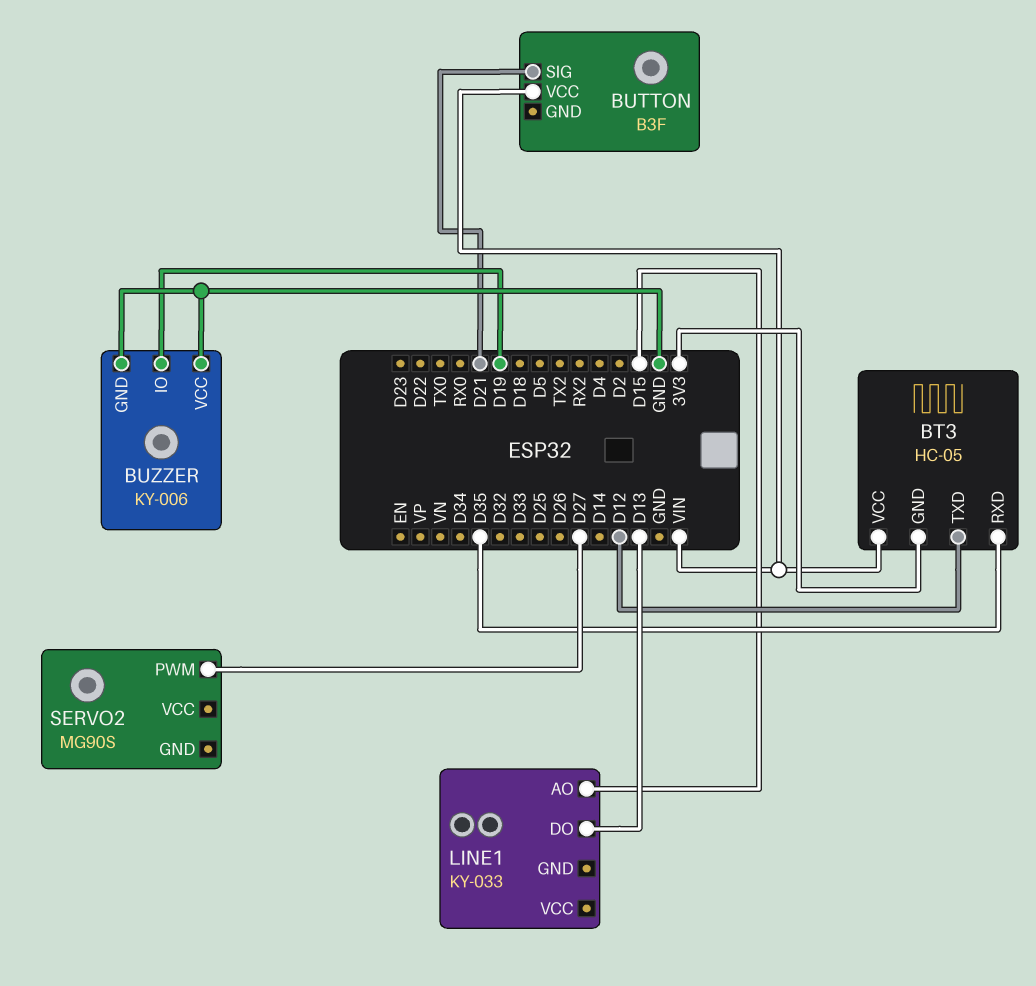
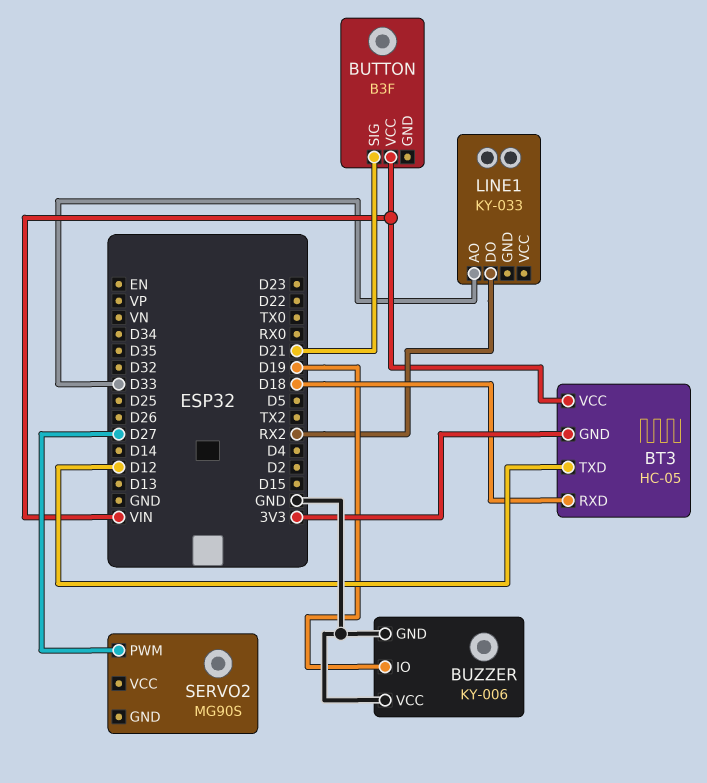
BT3 pin RXD: D35 -> D18
LINE1 pin AO: D15 -> D33
LINE1 pin DO: D13 -> RX2

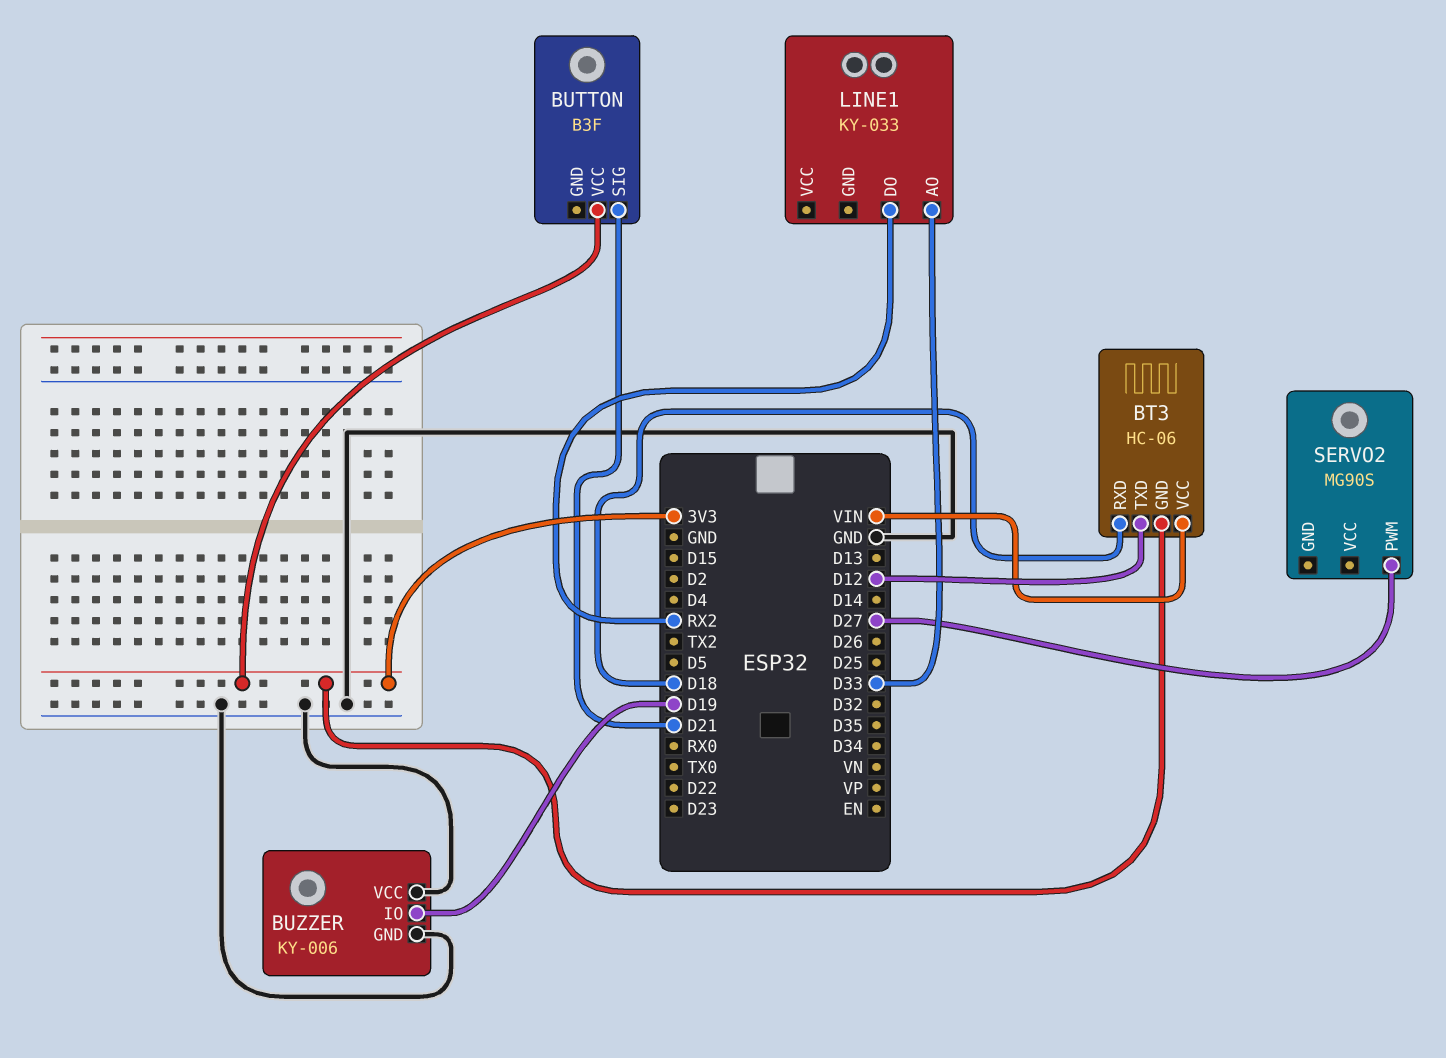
BT3: HC-05 -> HC-06
BUTTON pin VCC: VIN -> 3V3

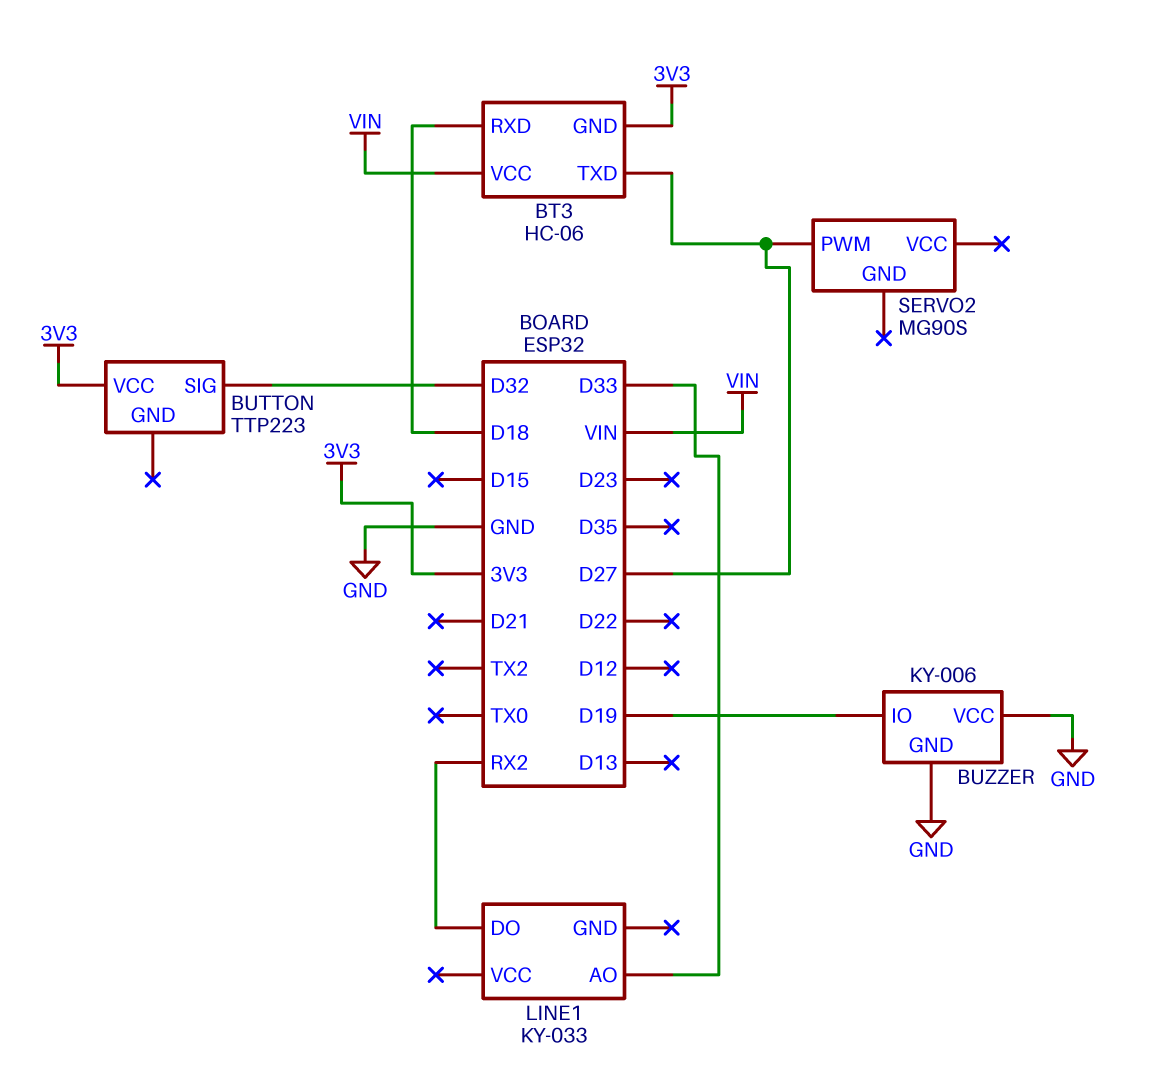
BT3 pin TXD: D12 -> D27
BUTTON: B3F -> TTP223
BUTTON pin SIG: D21 -> D32

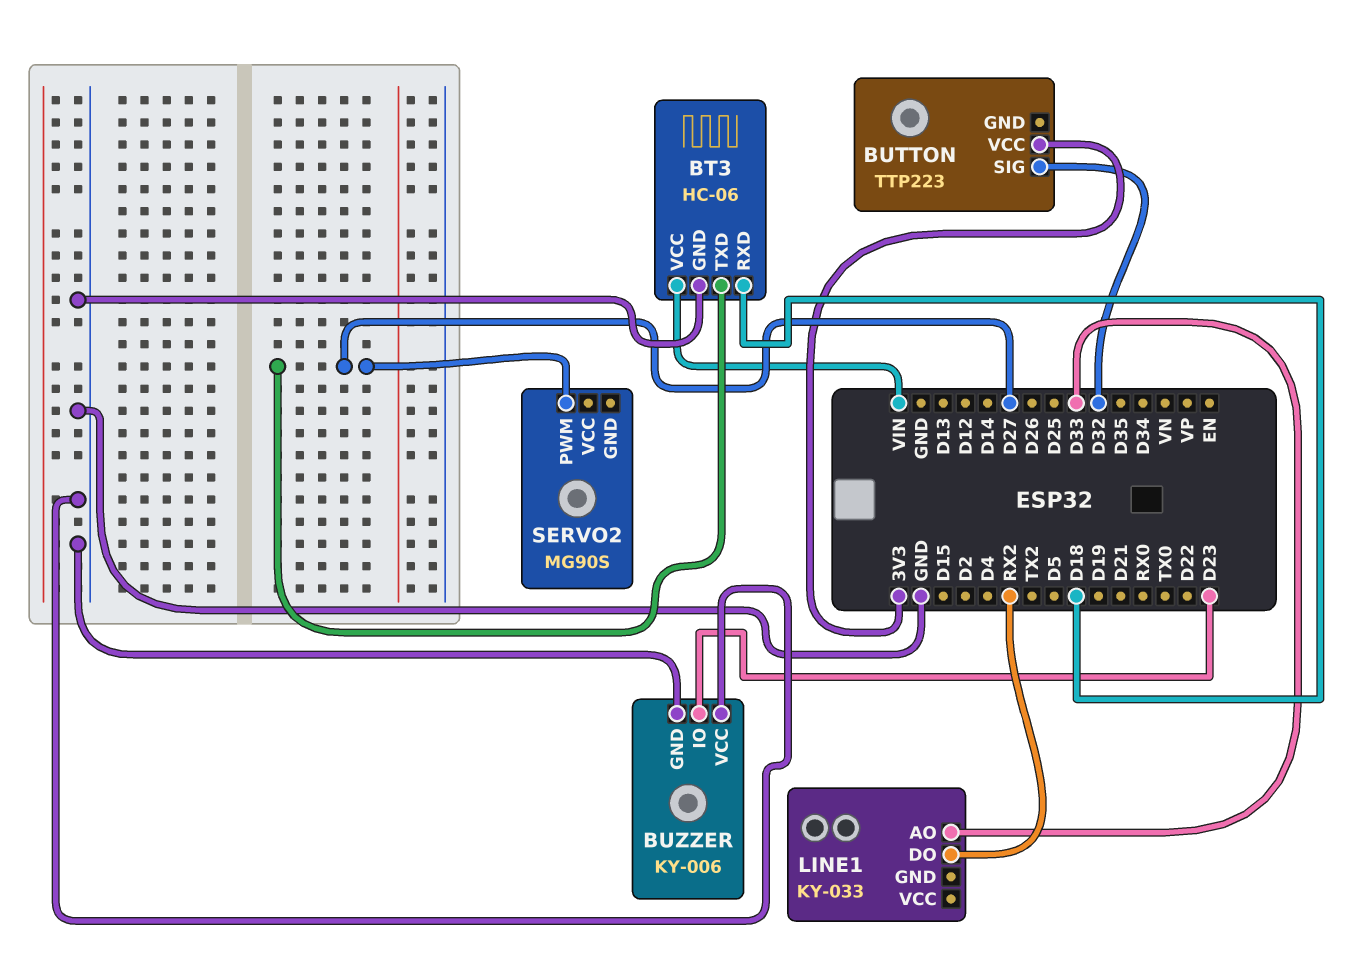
BT3 pin GND: 3V3 -> GND
BUZZER pin IO: D19 -> D23

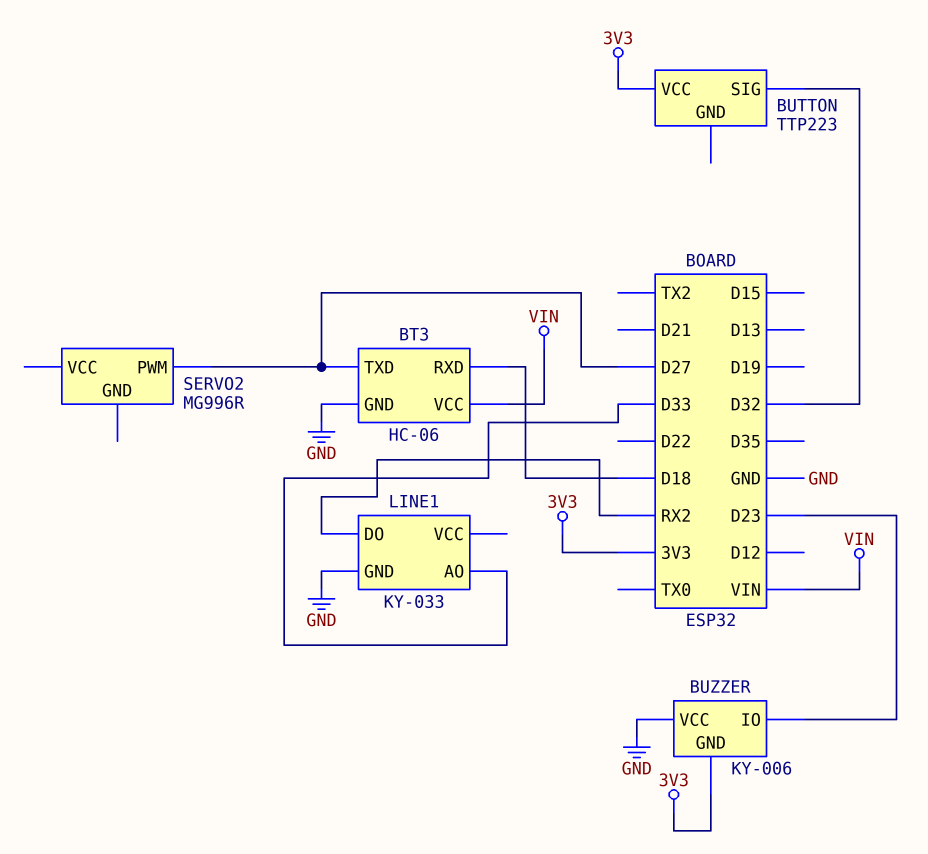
BUZZER pin GND: GND -> 3V3
LINE1 pin GND: none -> GND
SERVO2: MG90S -> MG996R

